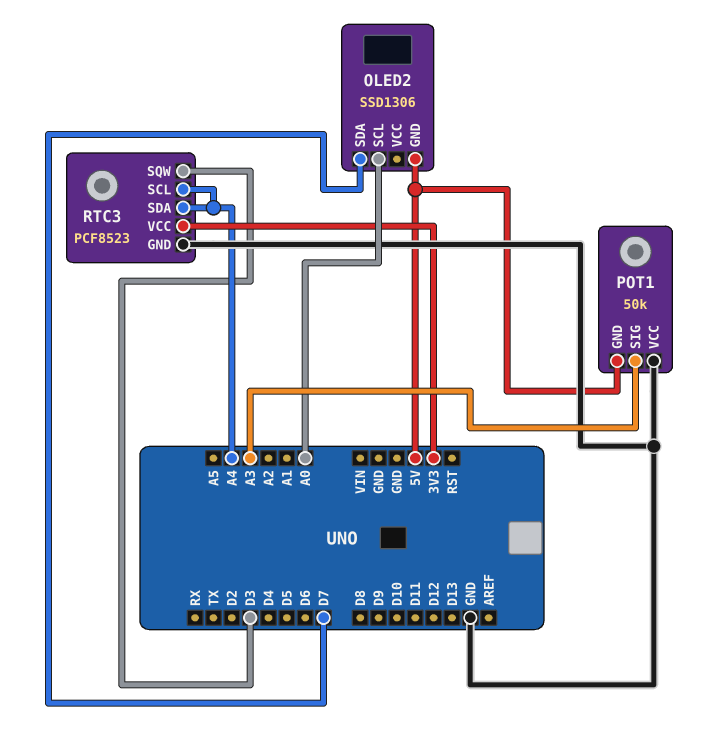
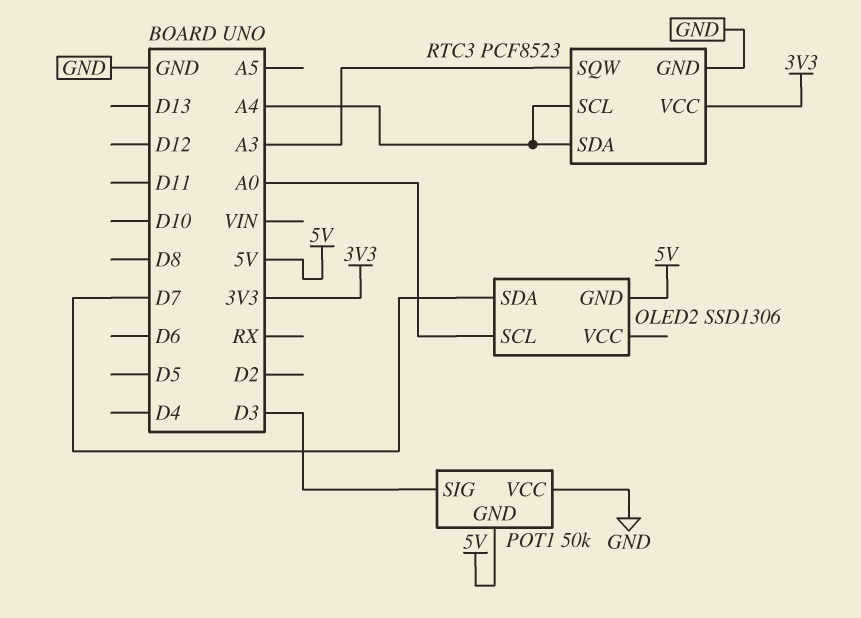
POT1 pin SIG: A3 -> D3
RTC3 pin SQW: D3 -> A3

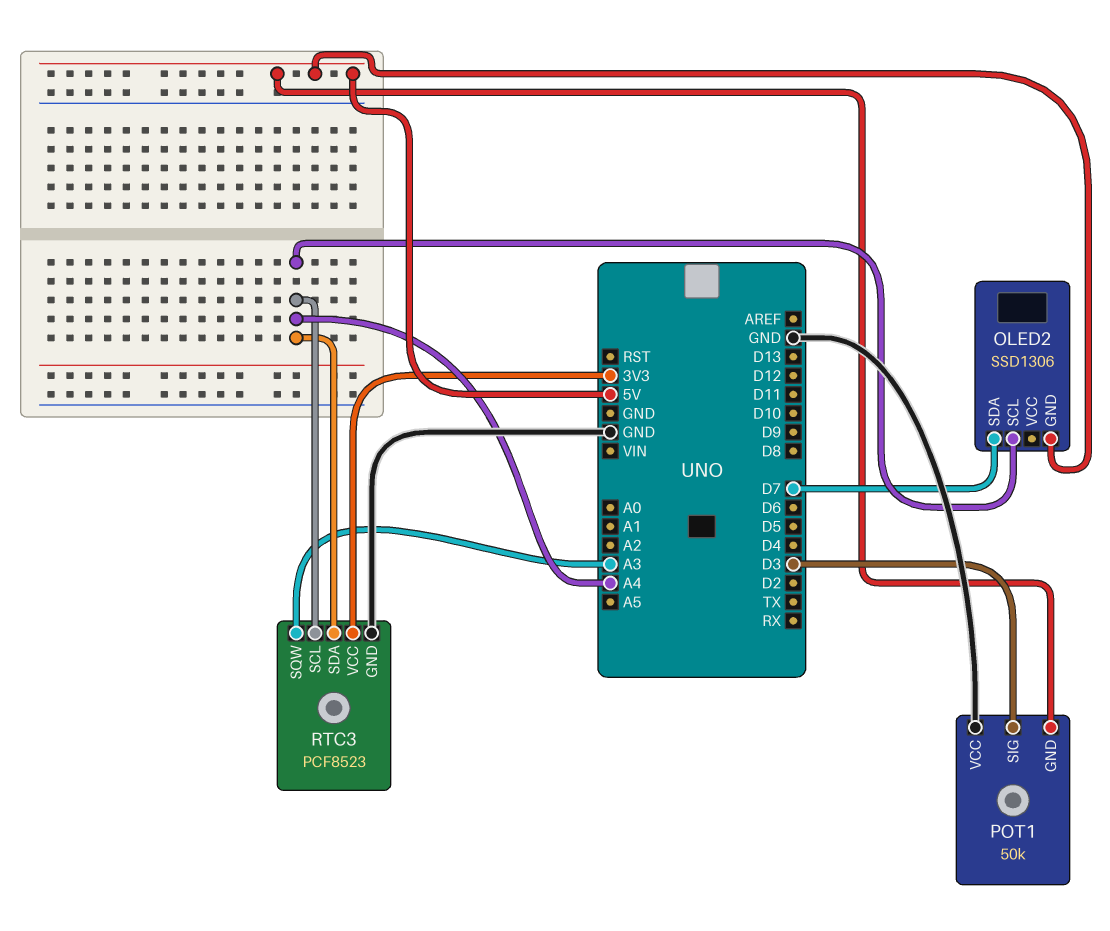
OLED2 pin SCL: A0 -> A4

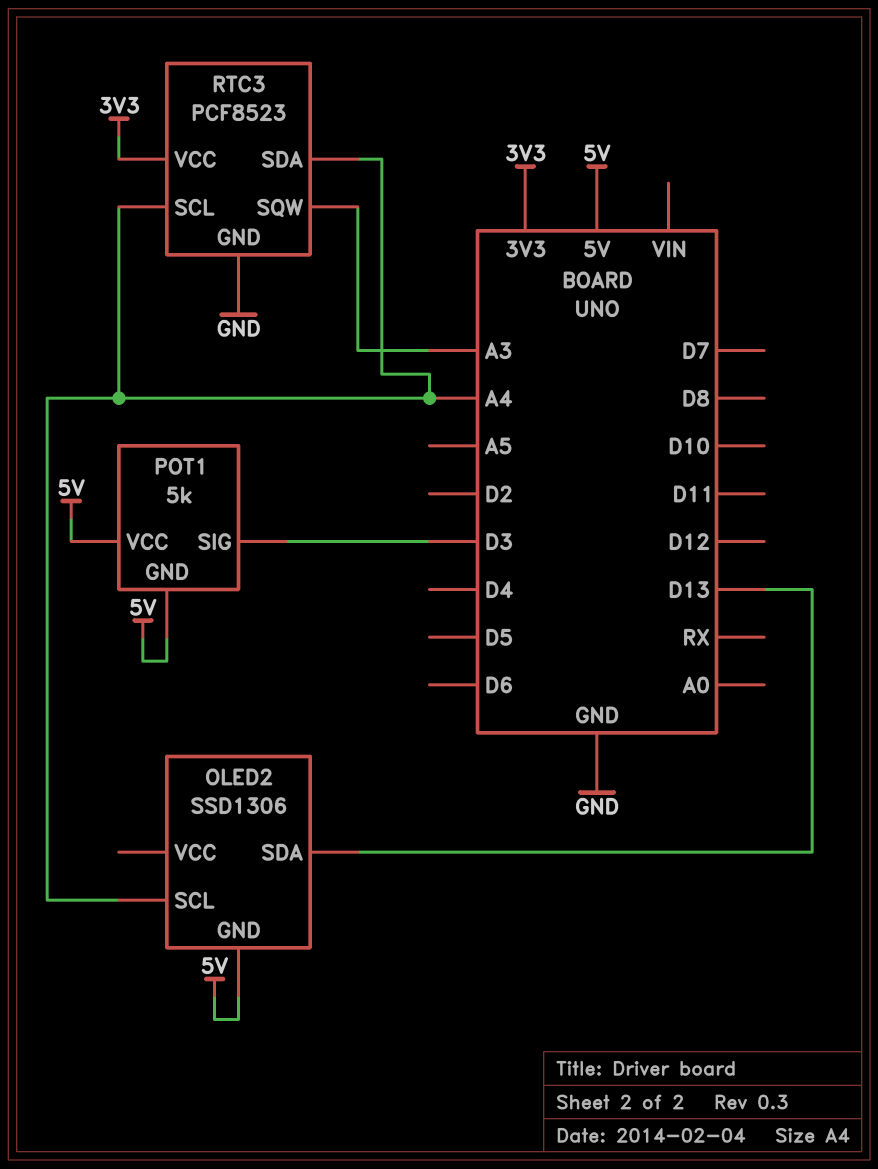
OLED2 pin SDA: D7 -> D13
POT1: 50k -> 5k
POT1 pin VCC: GND -> 5V

